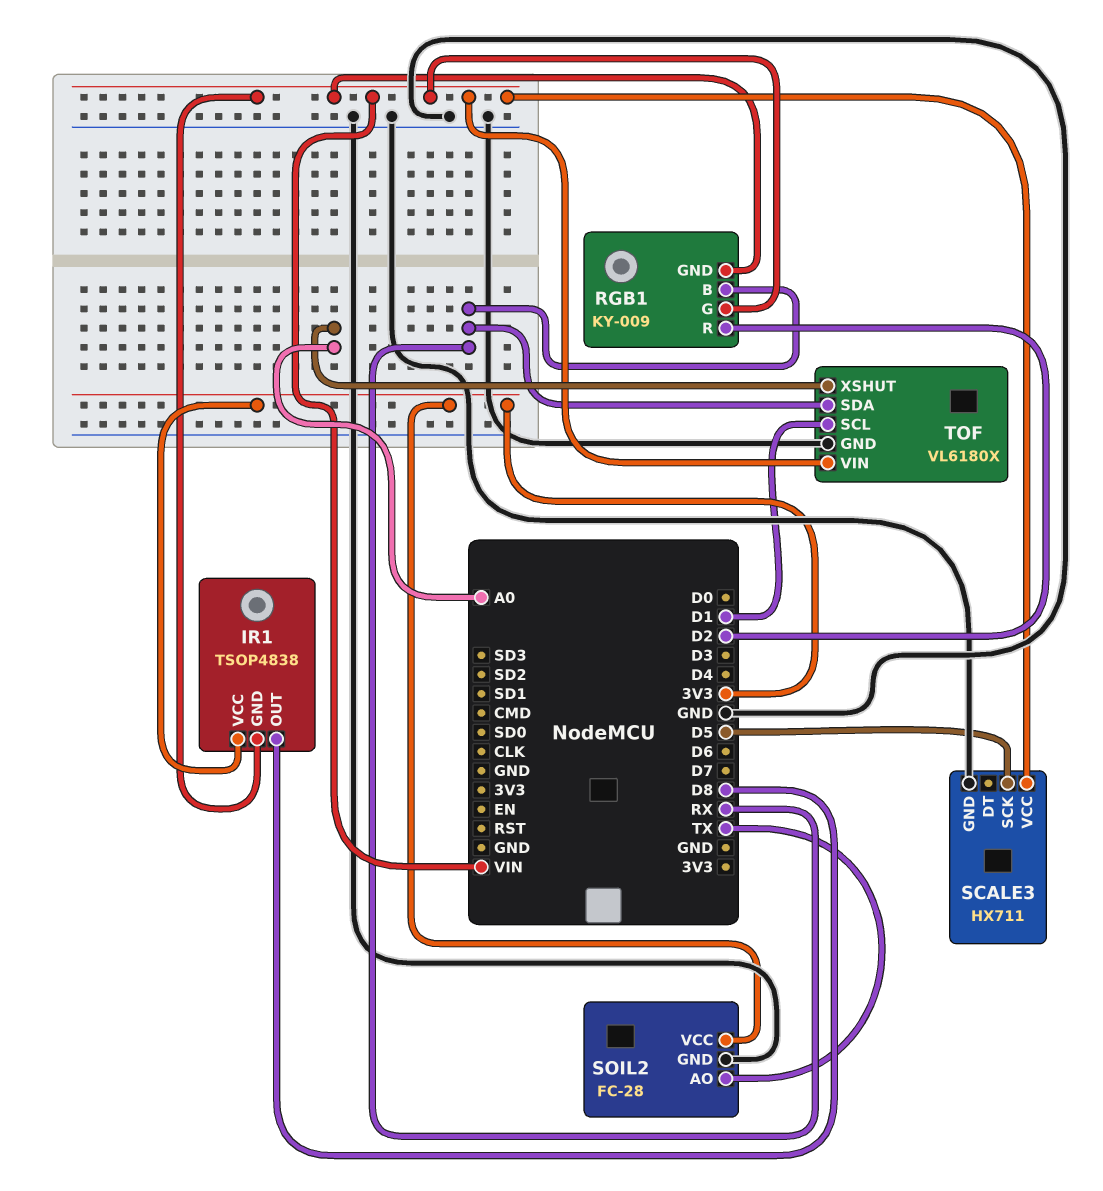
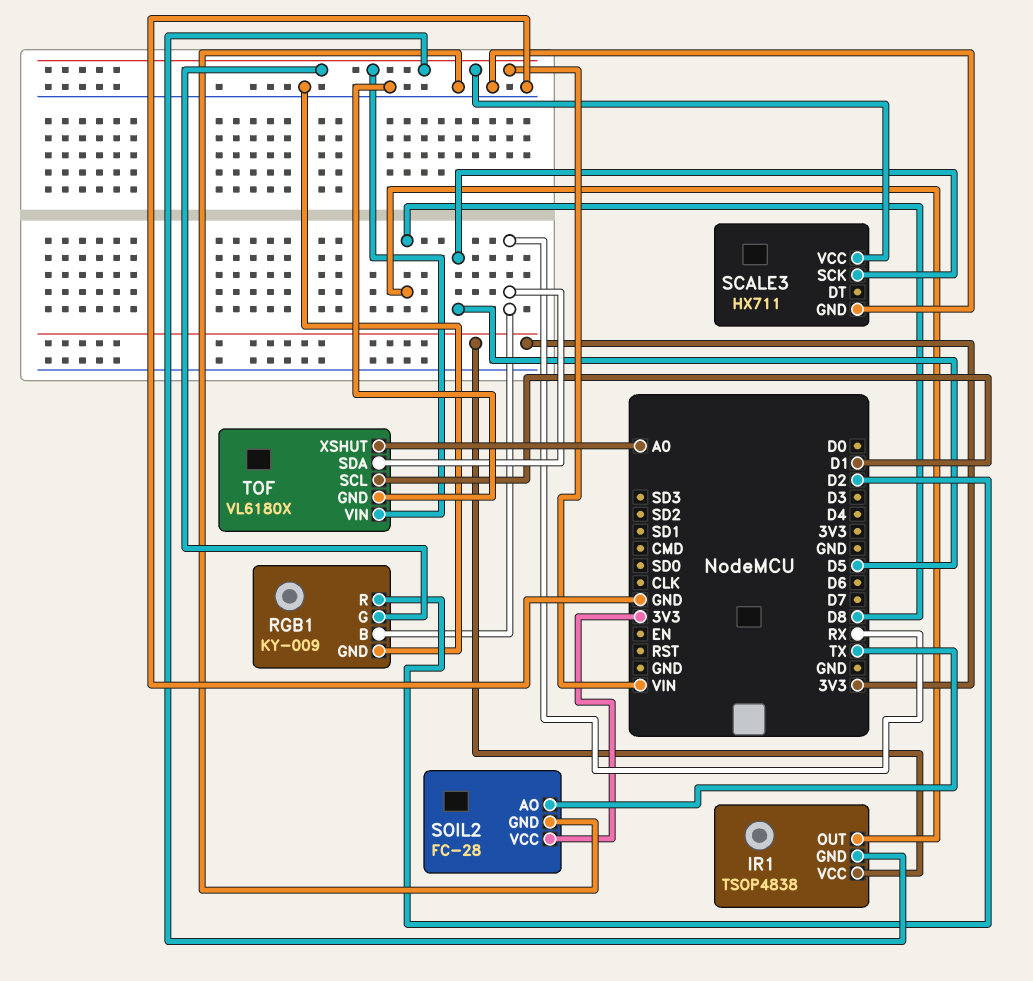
RGB1 pin GND: VIN -> GND

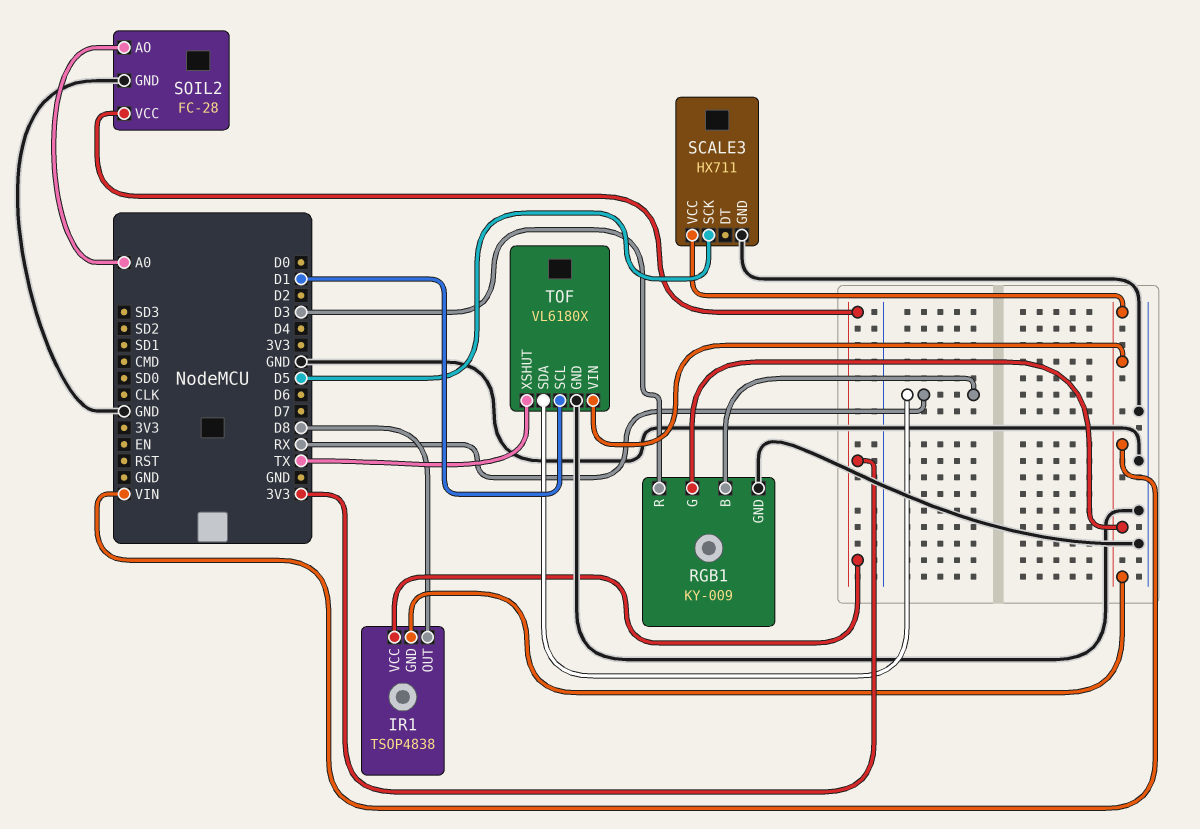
RGB1 pin R: D2 -> D3
SOIL2 pin AO: TX -> A0
TOF pin XSHUT: A0 -> TX

